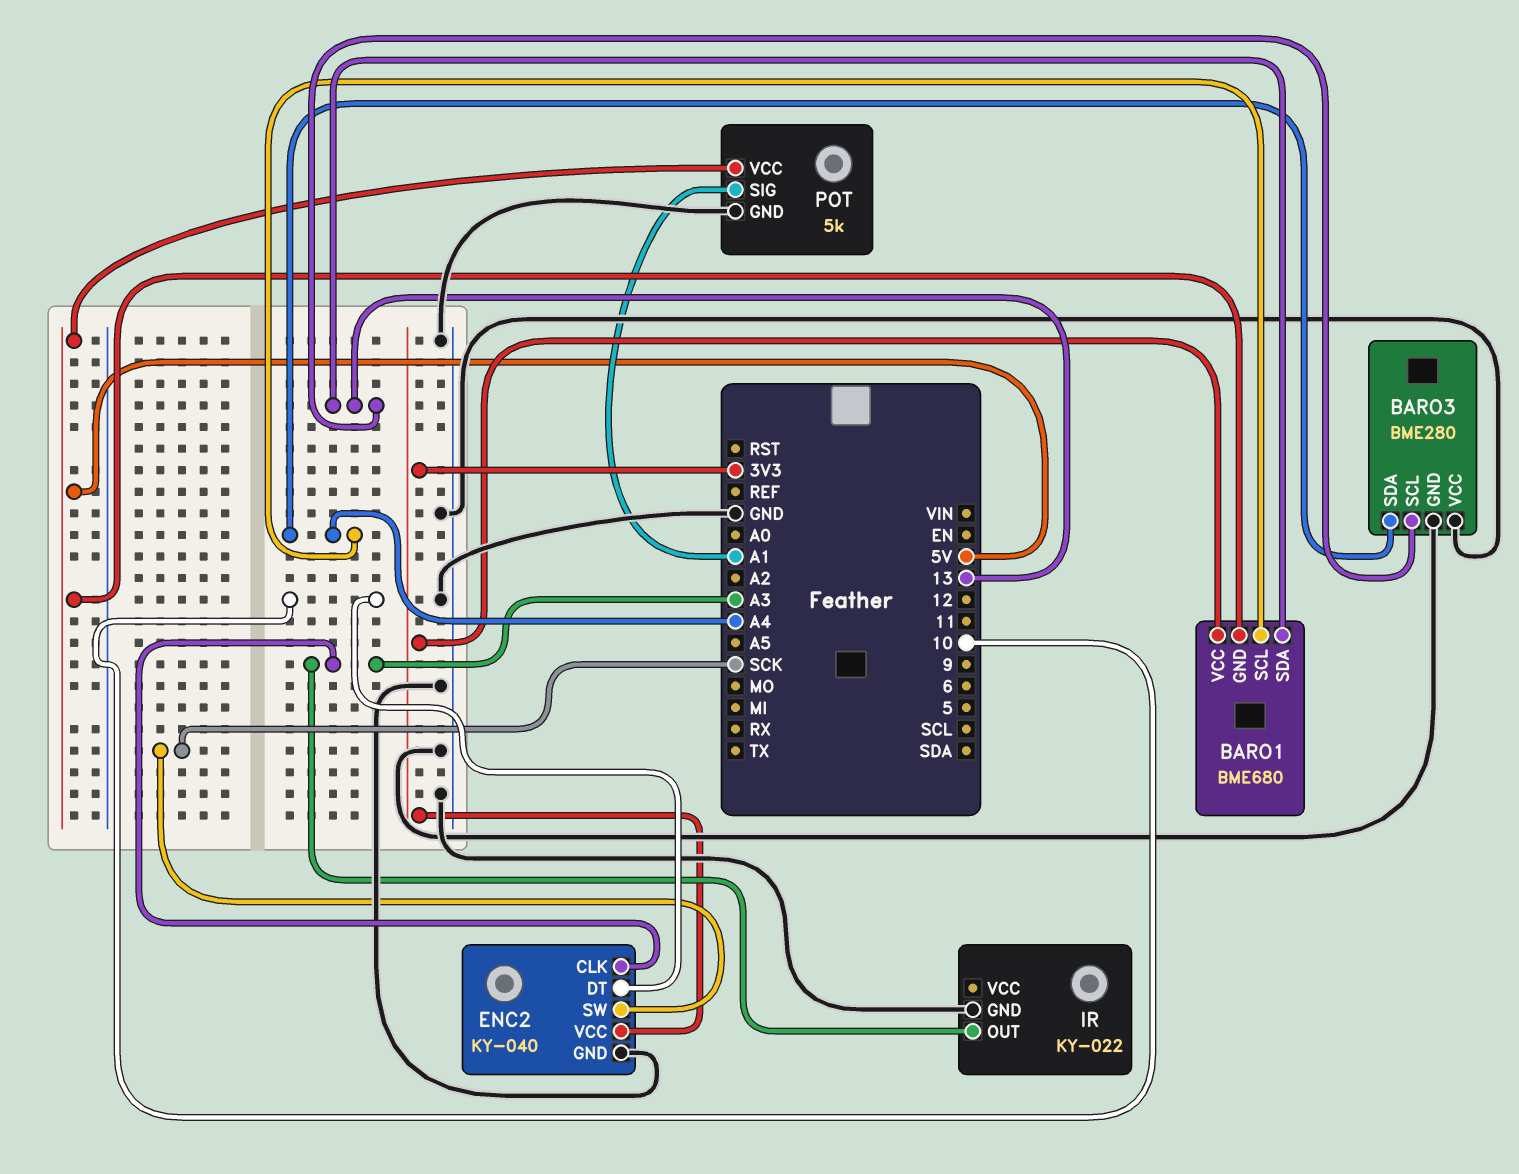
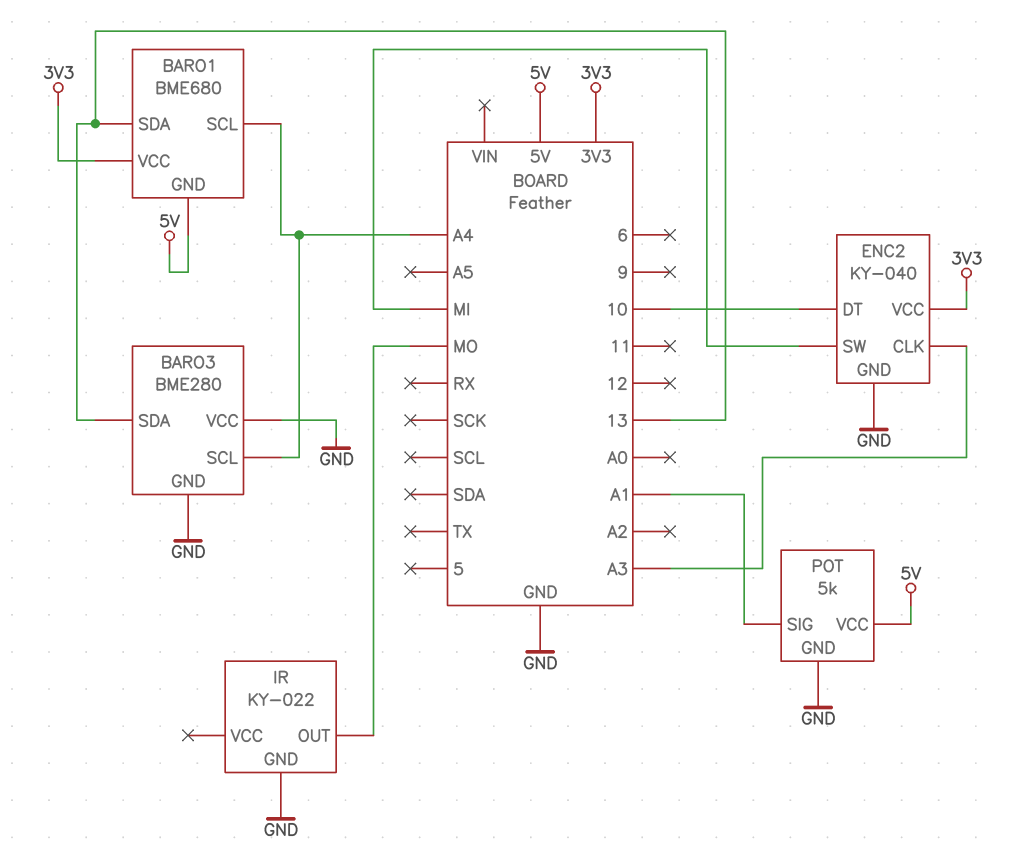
BARO3 pin SCL: 13 -> A4
BARO3 pin SDA: A4 -> 13
ENC2 pin SW: SCK -> MI
IR pin OUT: A3 -> MO

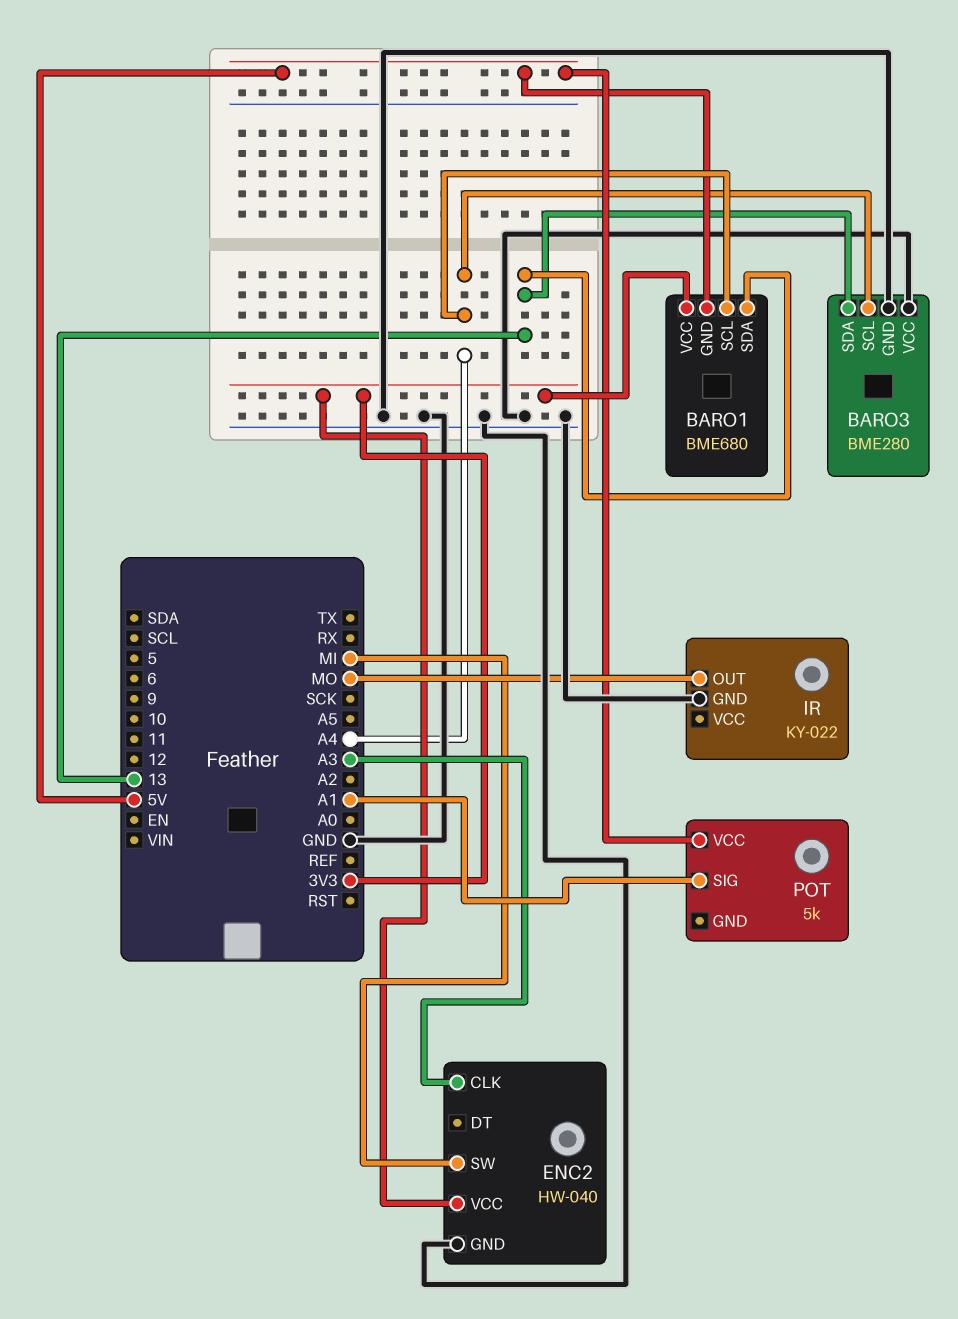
ENC2: KY-040 -> HW-040
ENC2 pin DT: 10 -> none
POT pin GND: GND -> none

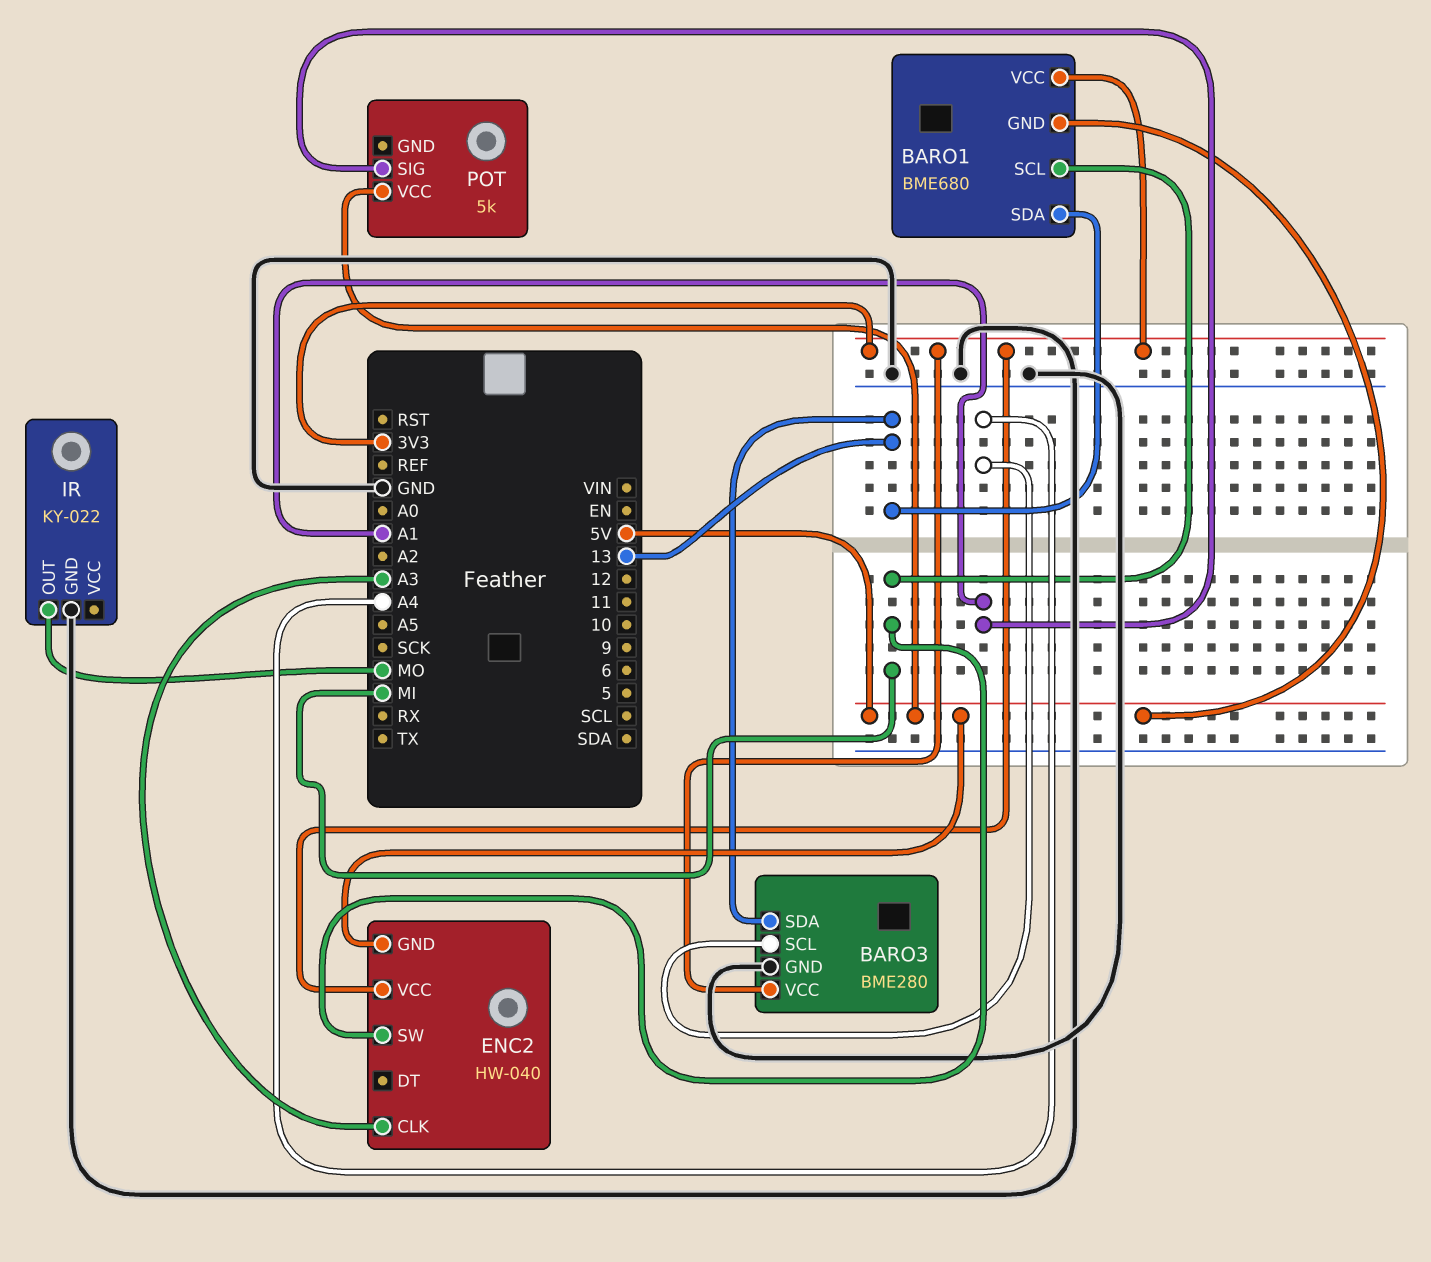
BARO1 pin SCL: A4 -> MI
BARO3 pin VCC: GND -> 3V3
ENC2 pin GND: GND -> 5V

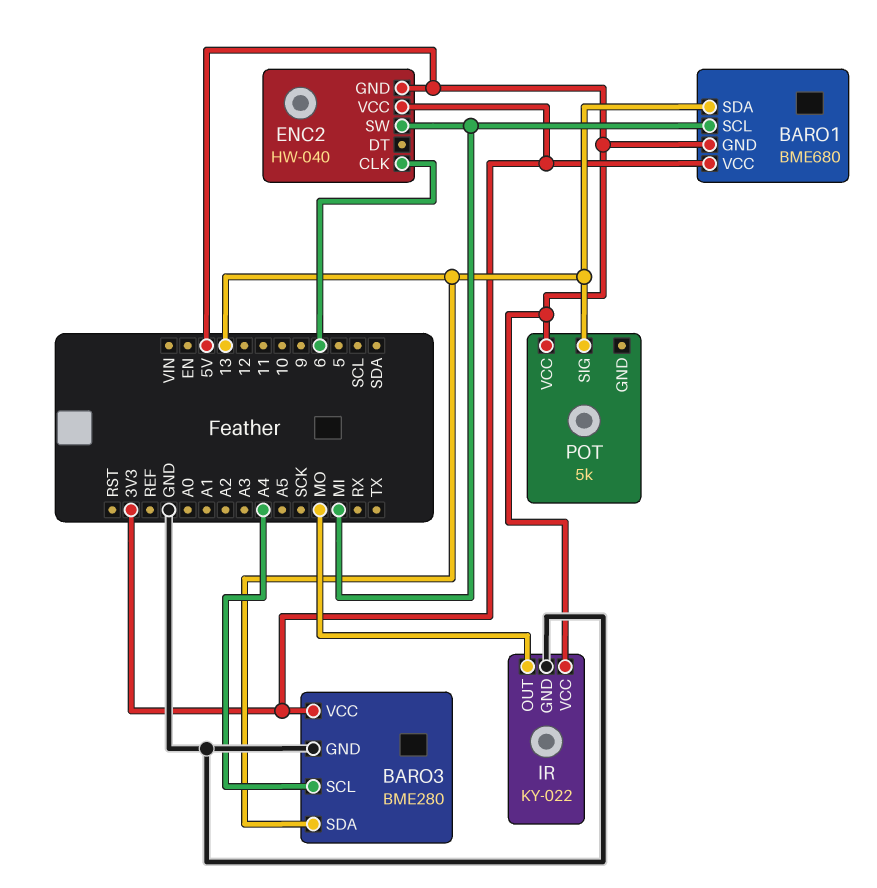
ENC2 pin CLK: A3 -> 6
IR pin VCC: none -> 5V
POT pin SIG: A1 -> 13

